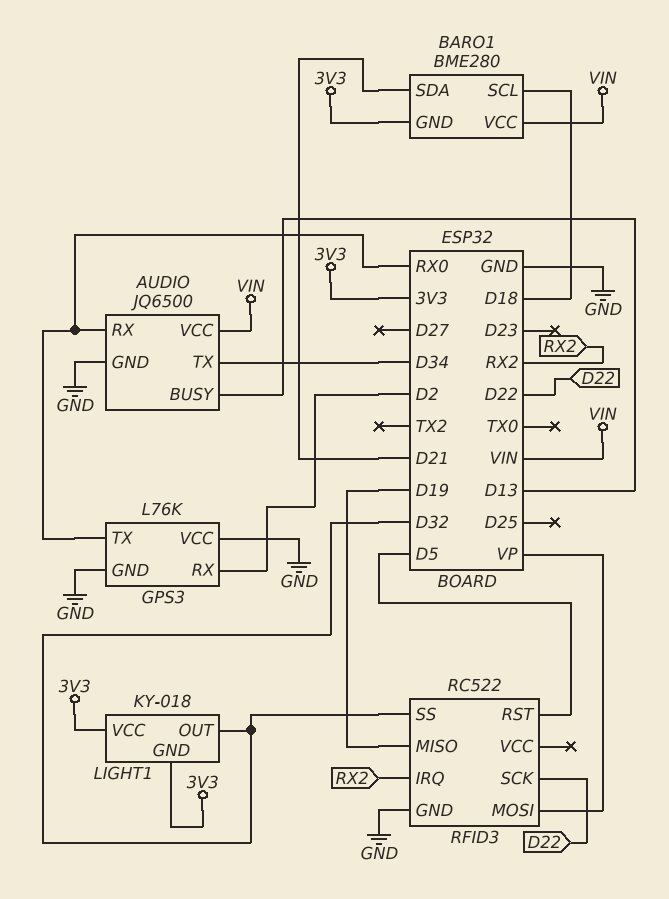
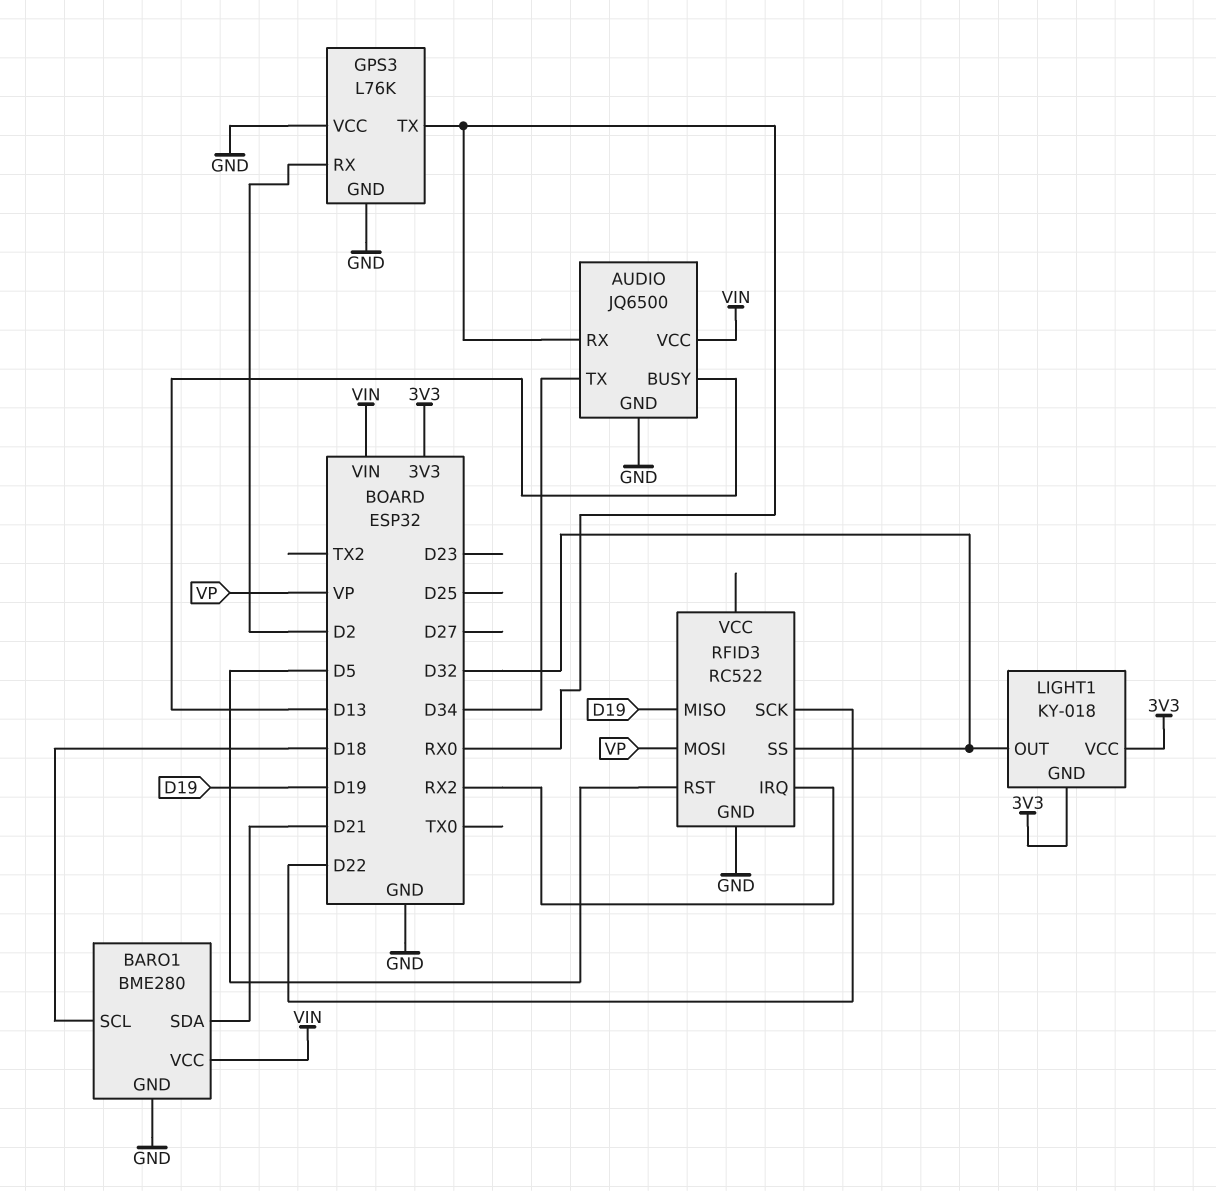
BARO1 pin GND: 3V3 -> GND

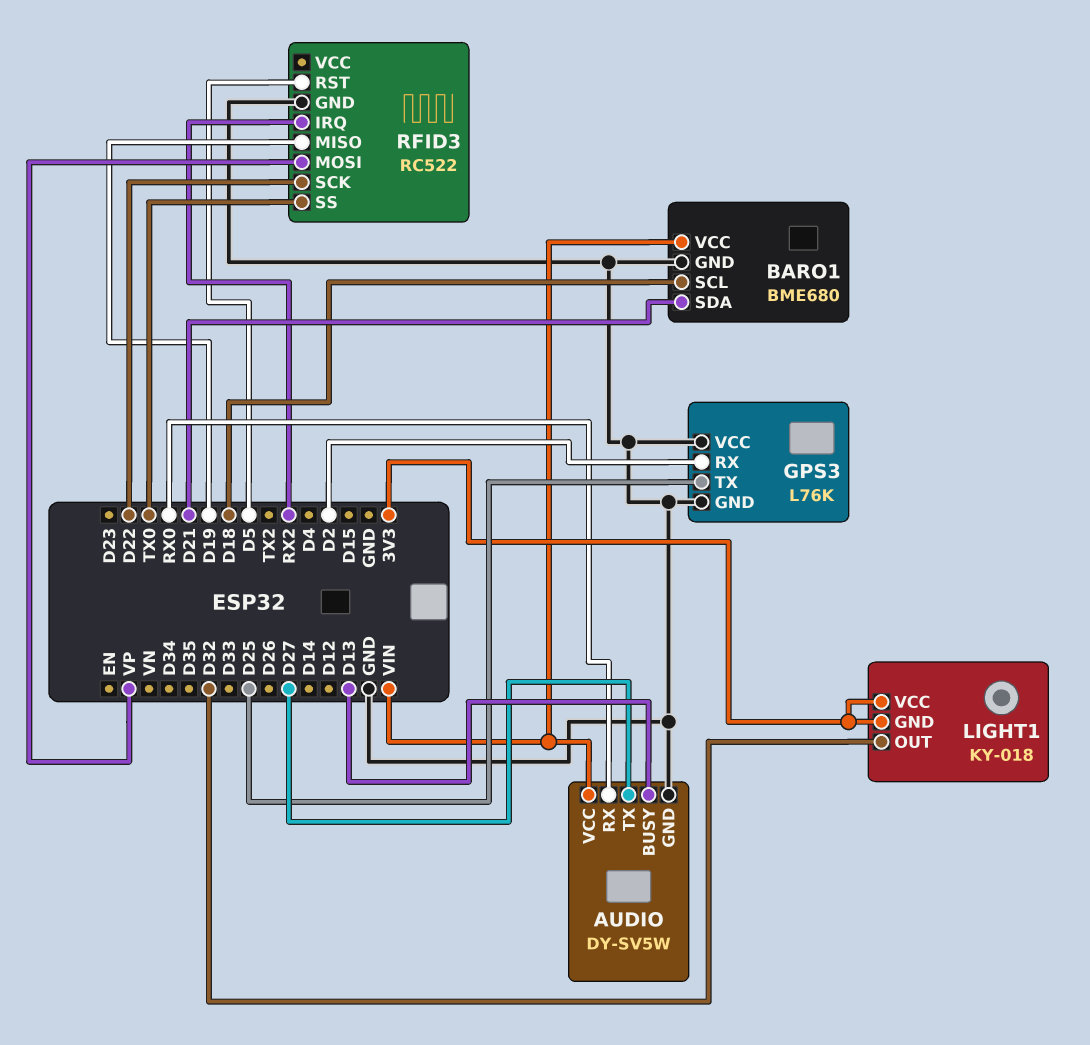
AUDIO: JQ6500 -> DY-SV5W
AUDIO pin TX: D34 -> D27
BARO1: BME280 -> BME680
GPS3 pin TX: RX0 -> D25
RFID3 pin SS: D32 -> TX0

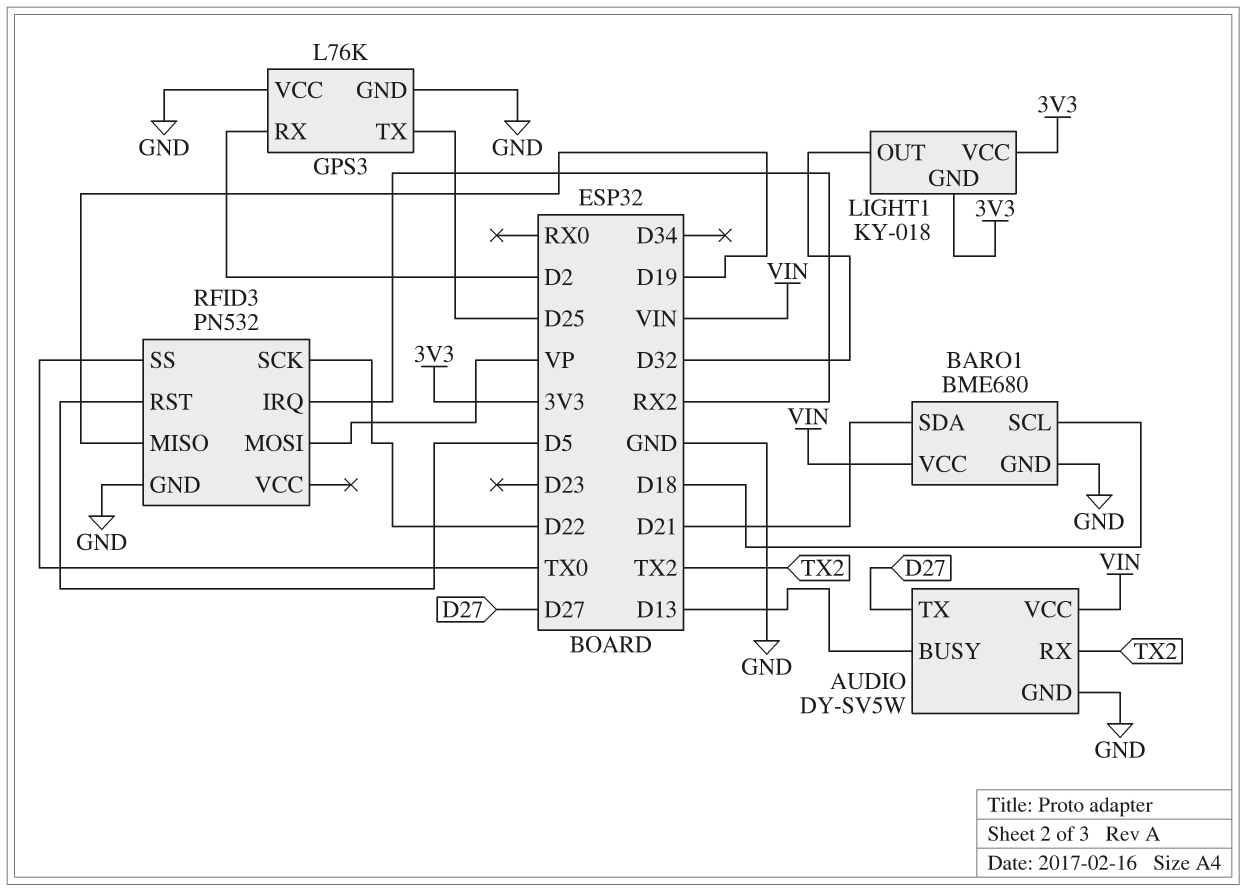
AUDIO pin RX: RX0 -> TX2
RFID3: RC522 -> PN532

